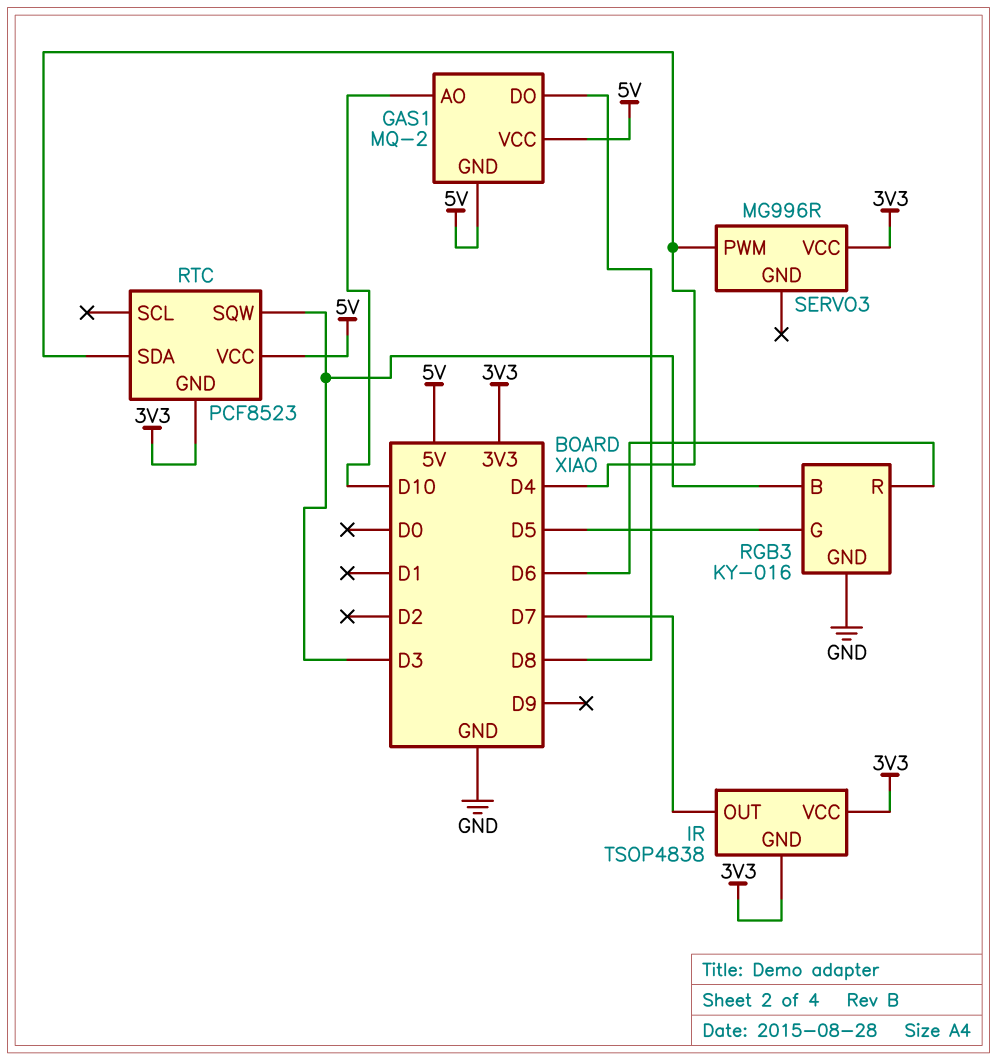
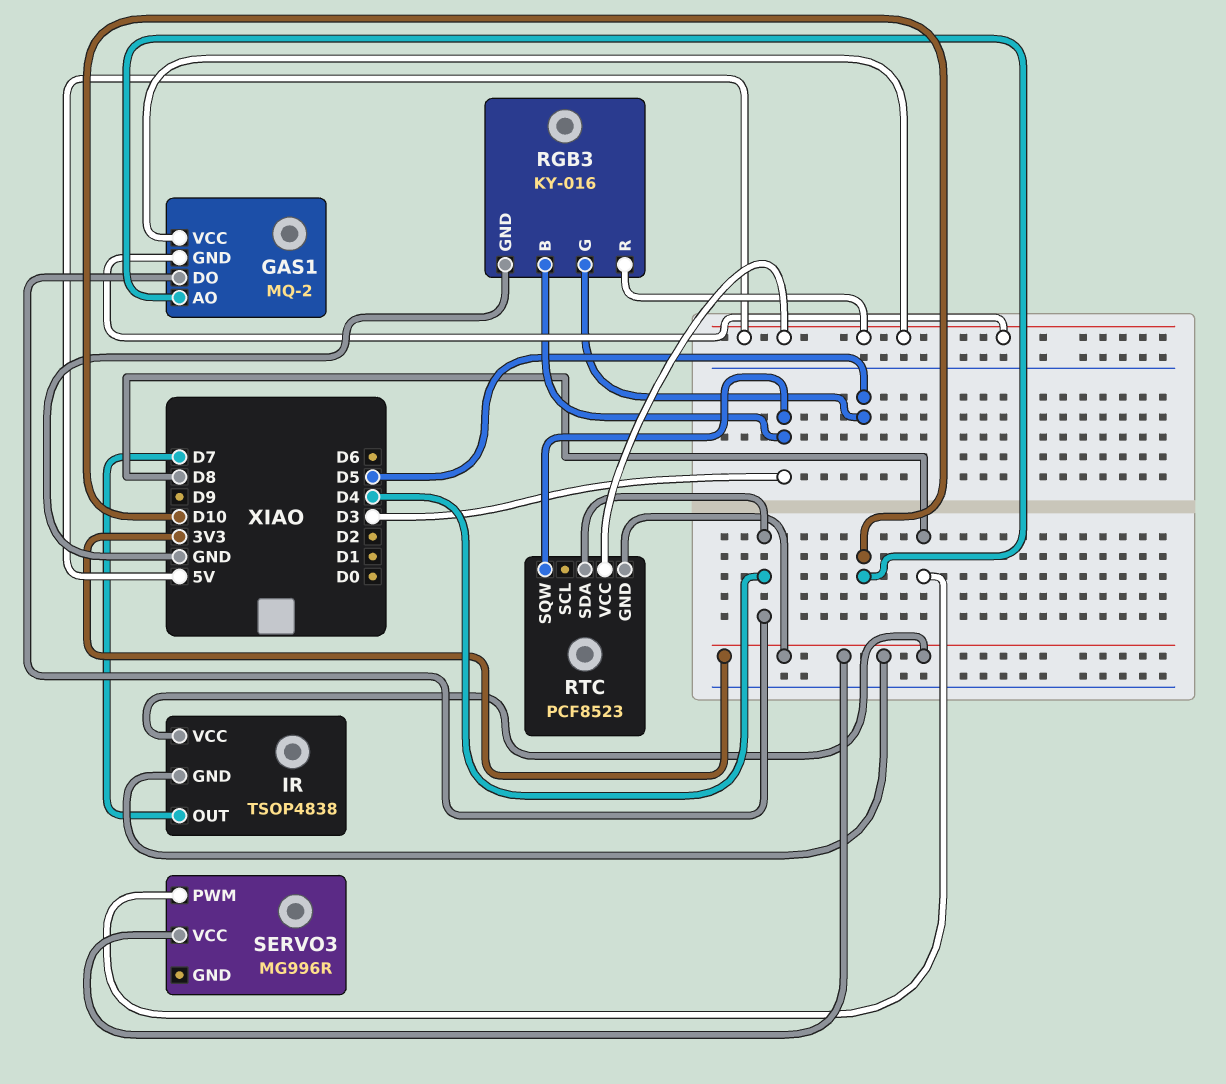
GAS1 pin DO: D8 -> D4
RGB3 pin R: D6 -> 5V
SERVO3 pin PWM: D4 -> D8

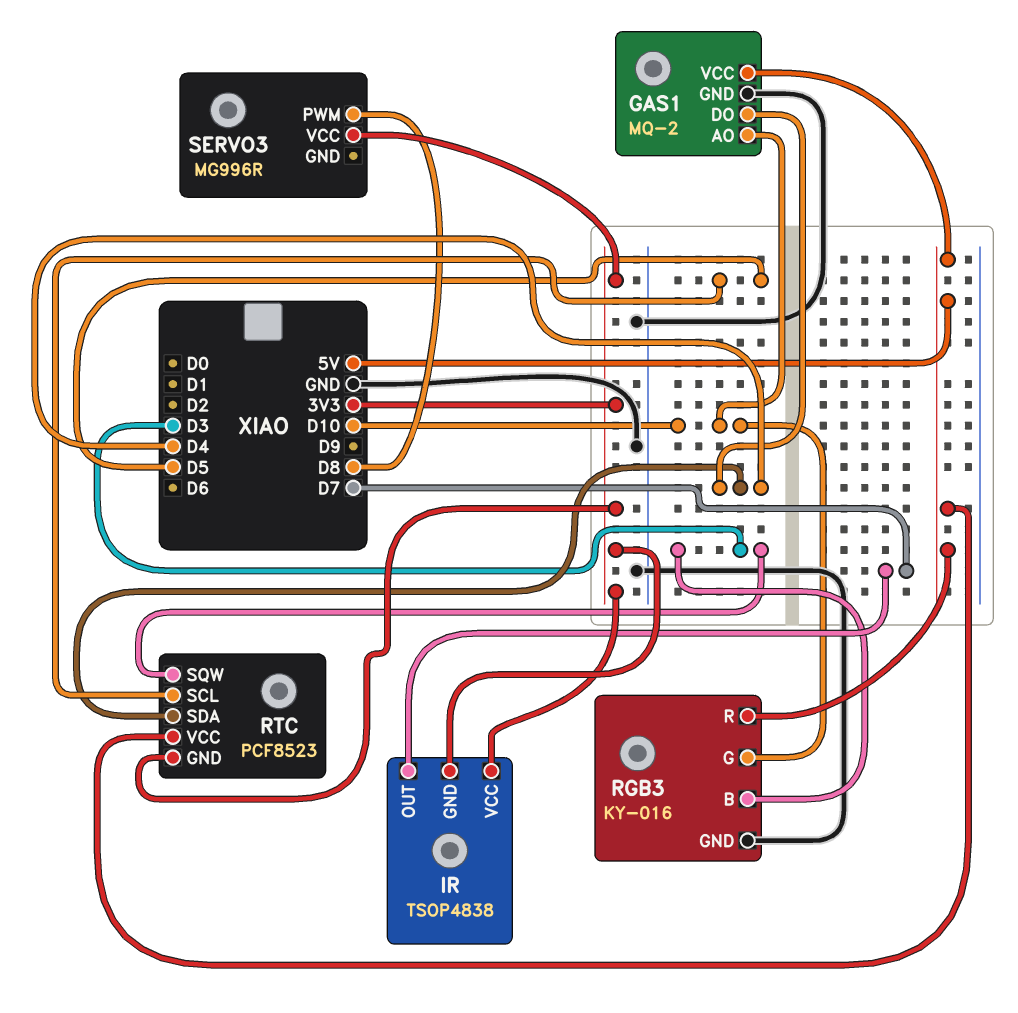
GAS1 pin GND: 5V -> GND
RGB3 pin G: D5 -> D10
RTC pin SCL: none -> D5

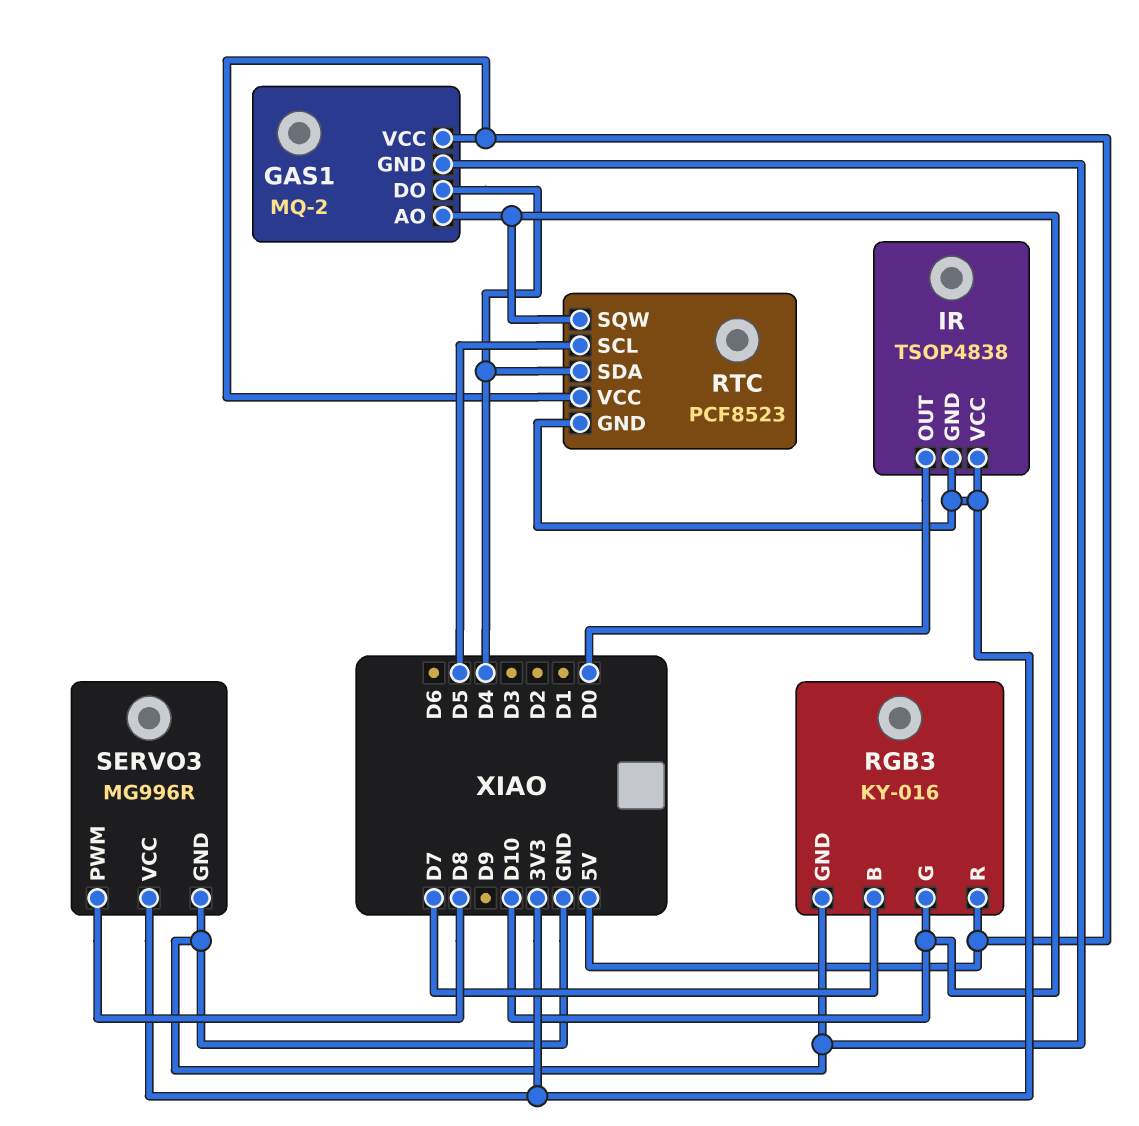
IR pin OUT: D7 -> D0
RGB3 pin B: D3 -> D7
RTC pin SQW: D3 -> D10
SERVO3 pin GND: none -> GND

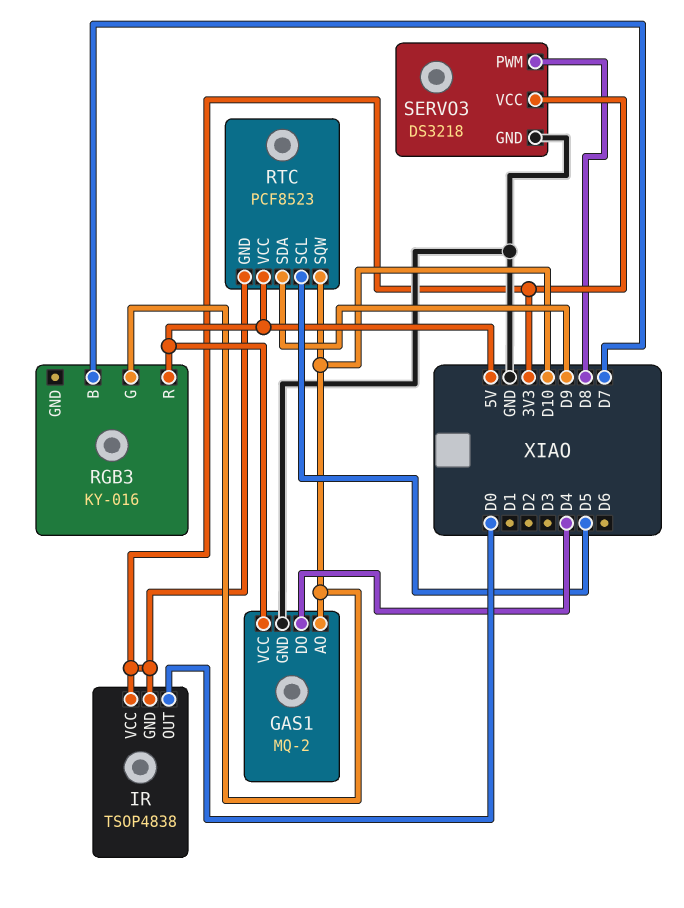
RGB3 pin GND: GND -> none
RTC pin SDA: D4 -> D9
SERVO3: MG996R -> DS3218

